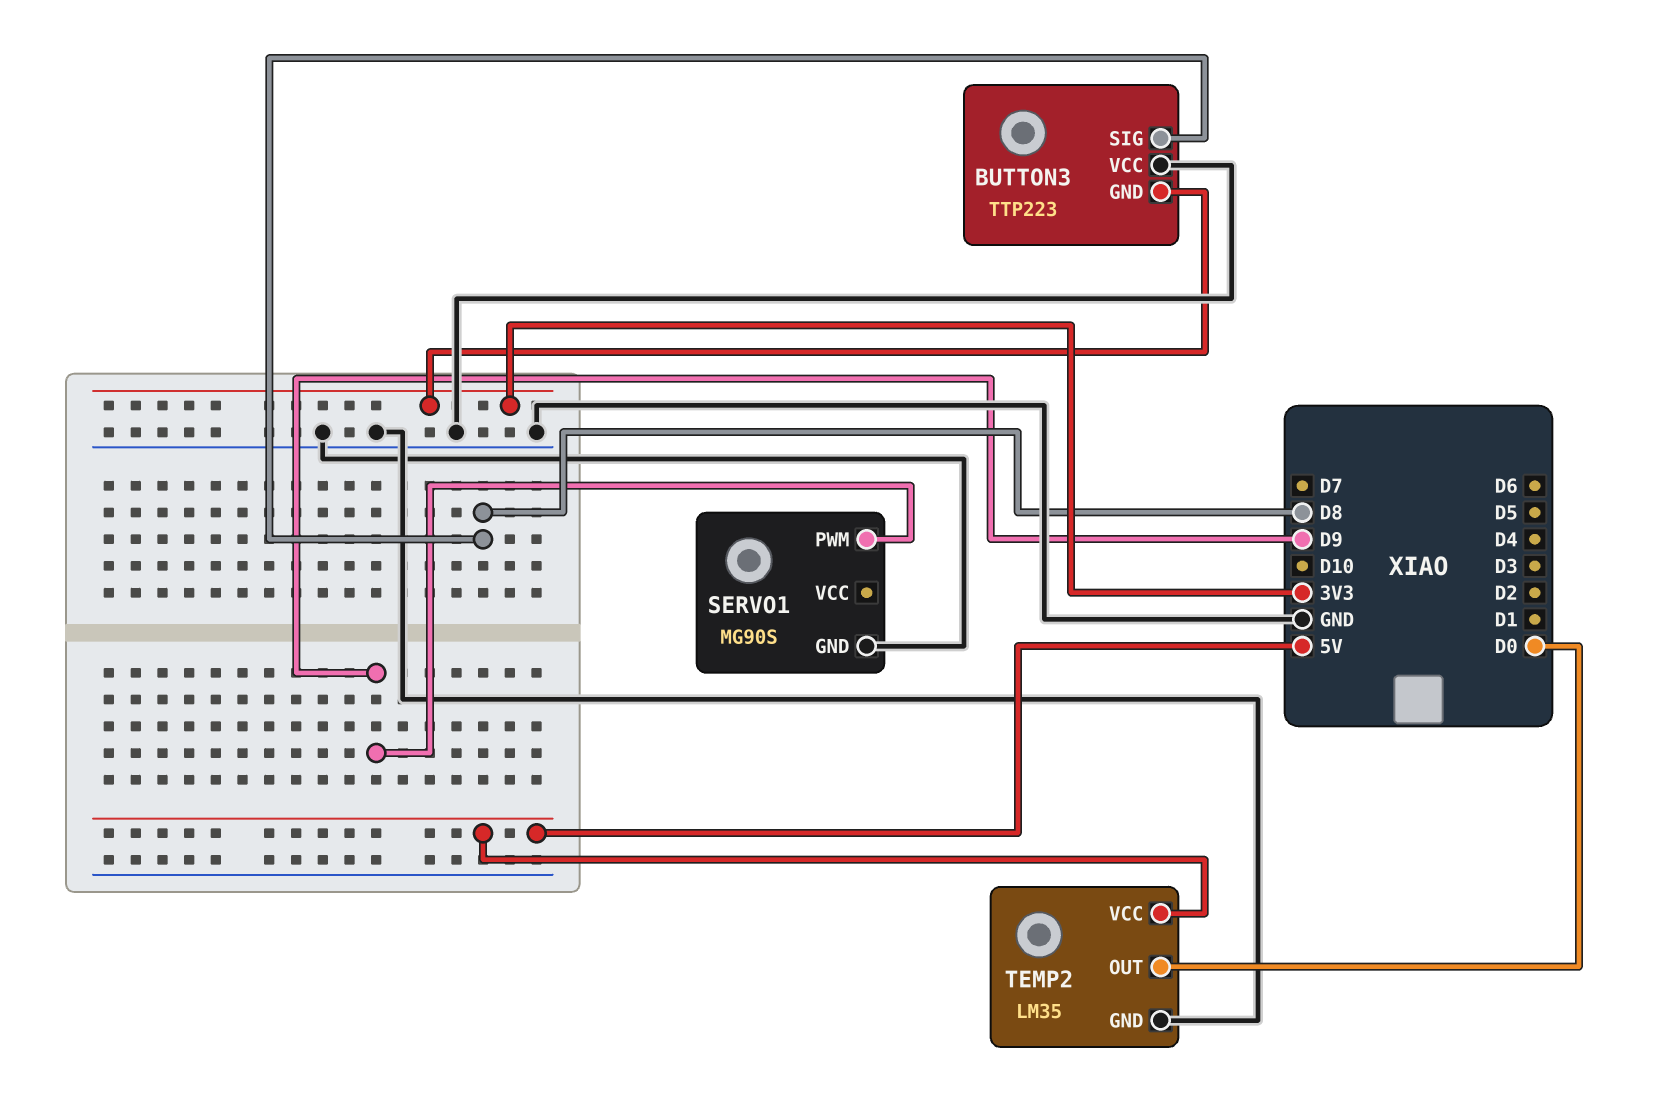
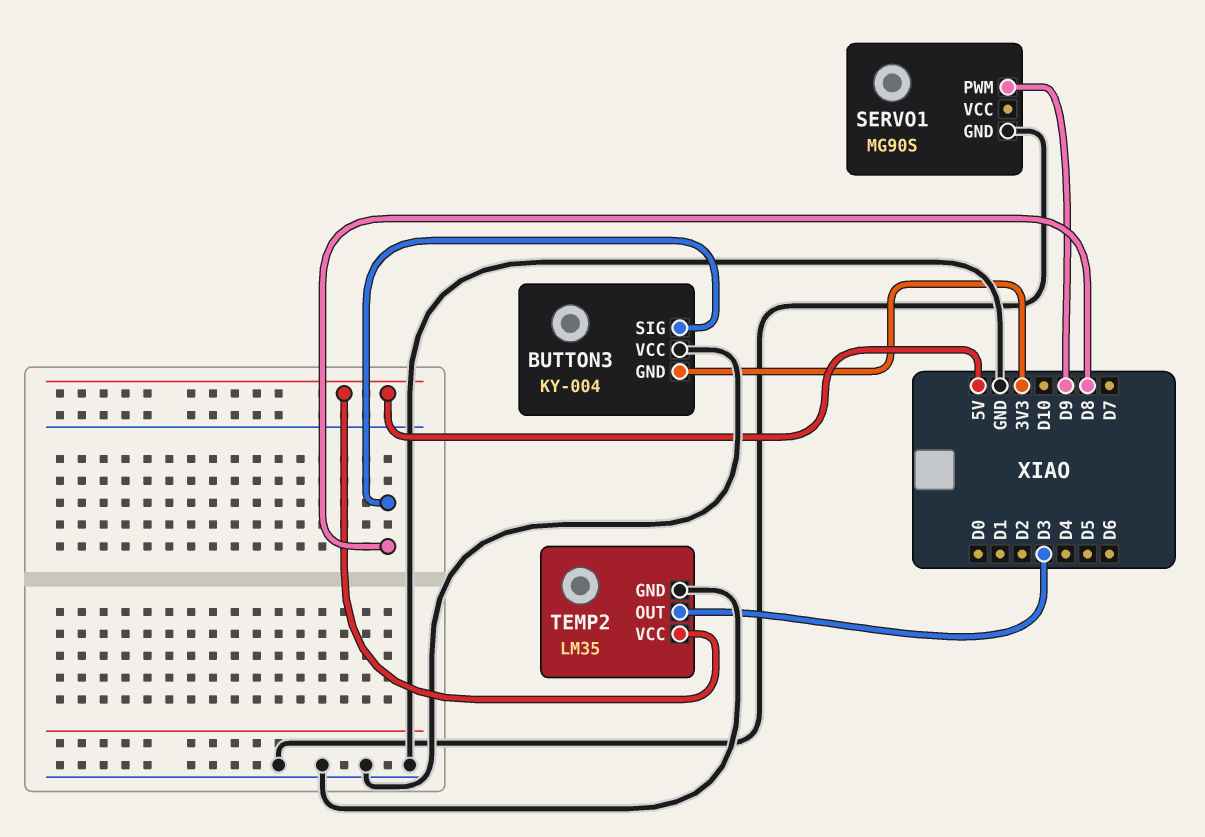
BUTTON3: TTP223 -> KY-004
TEMP2 pin OUT: D0 -> D3

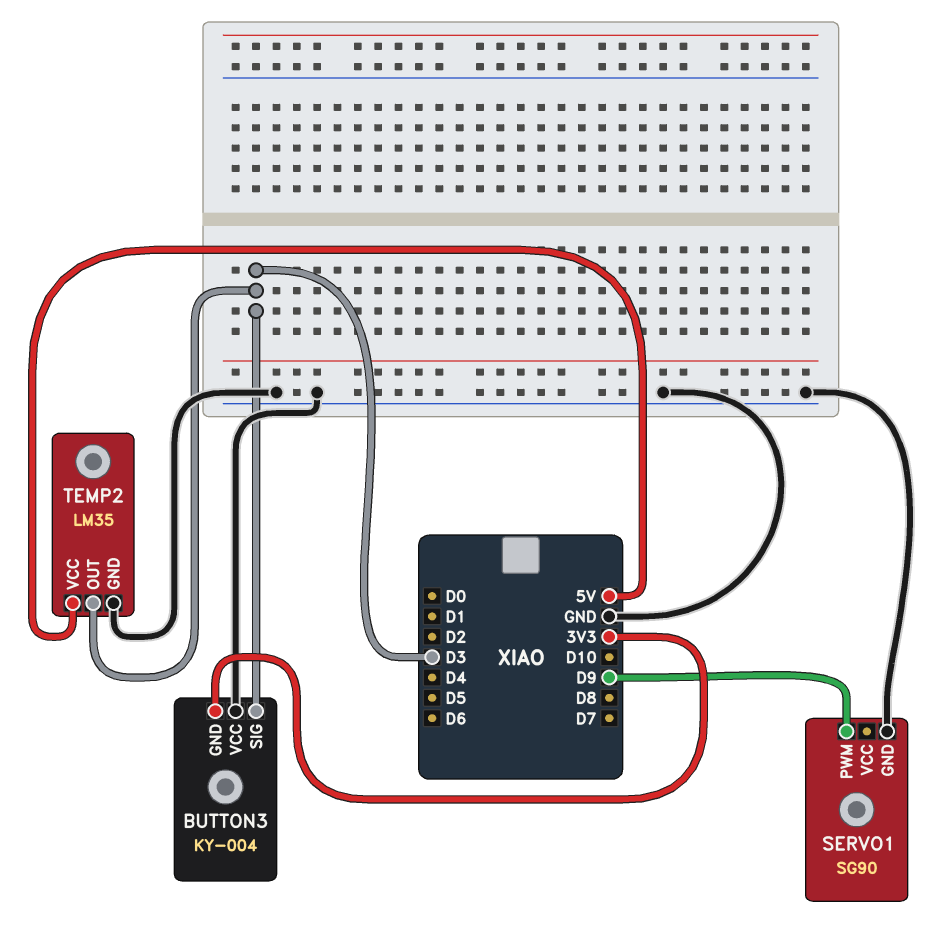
BUTTON3 pin SIG: D8 -> D3
SERVO1: MG90S -> SG90

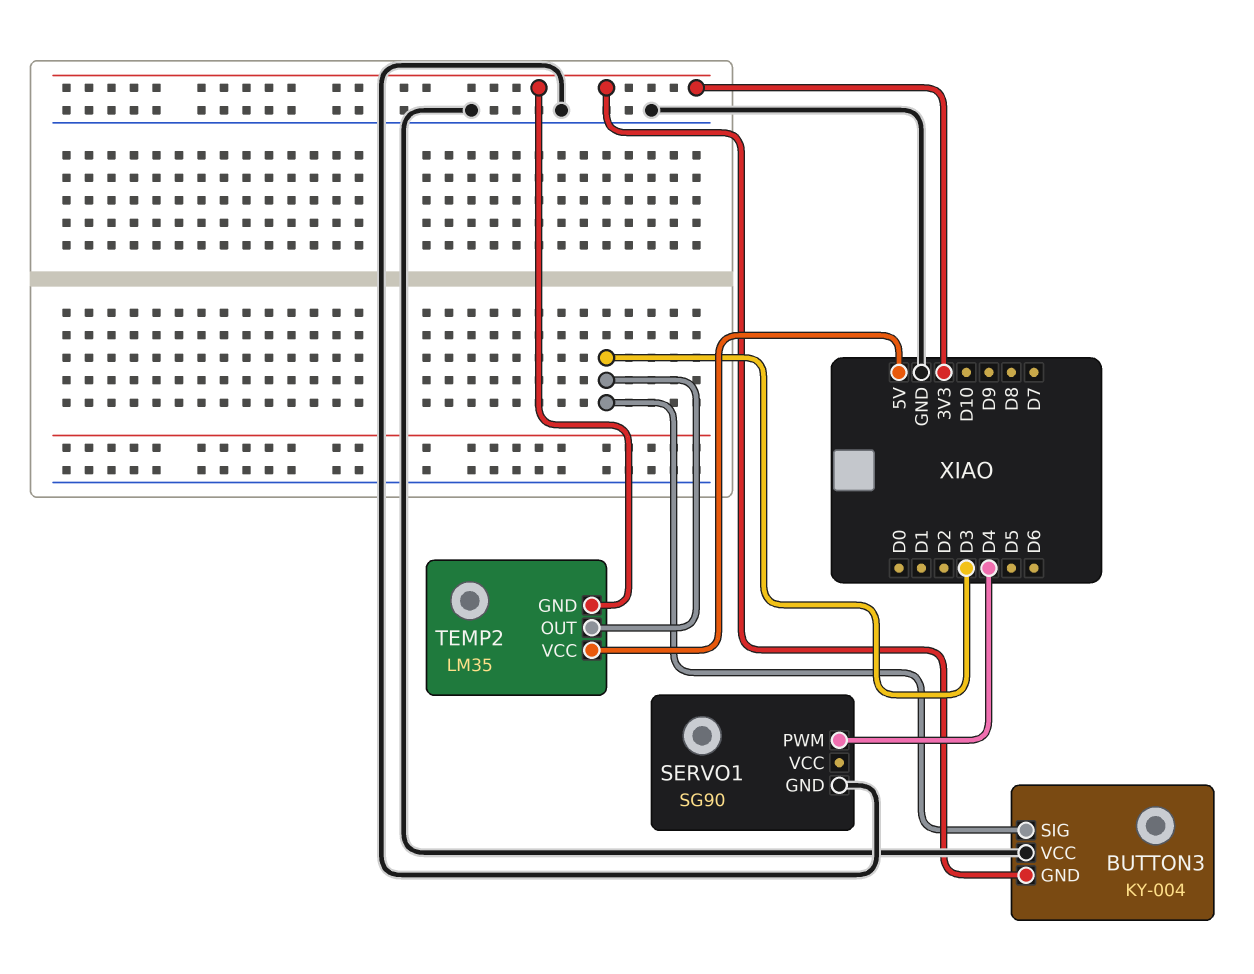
SERVO1 pin PWM: D9 -> D4
TEMP2 pin GND: GND -> 3V3

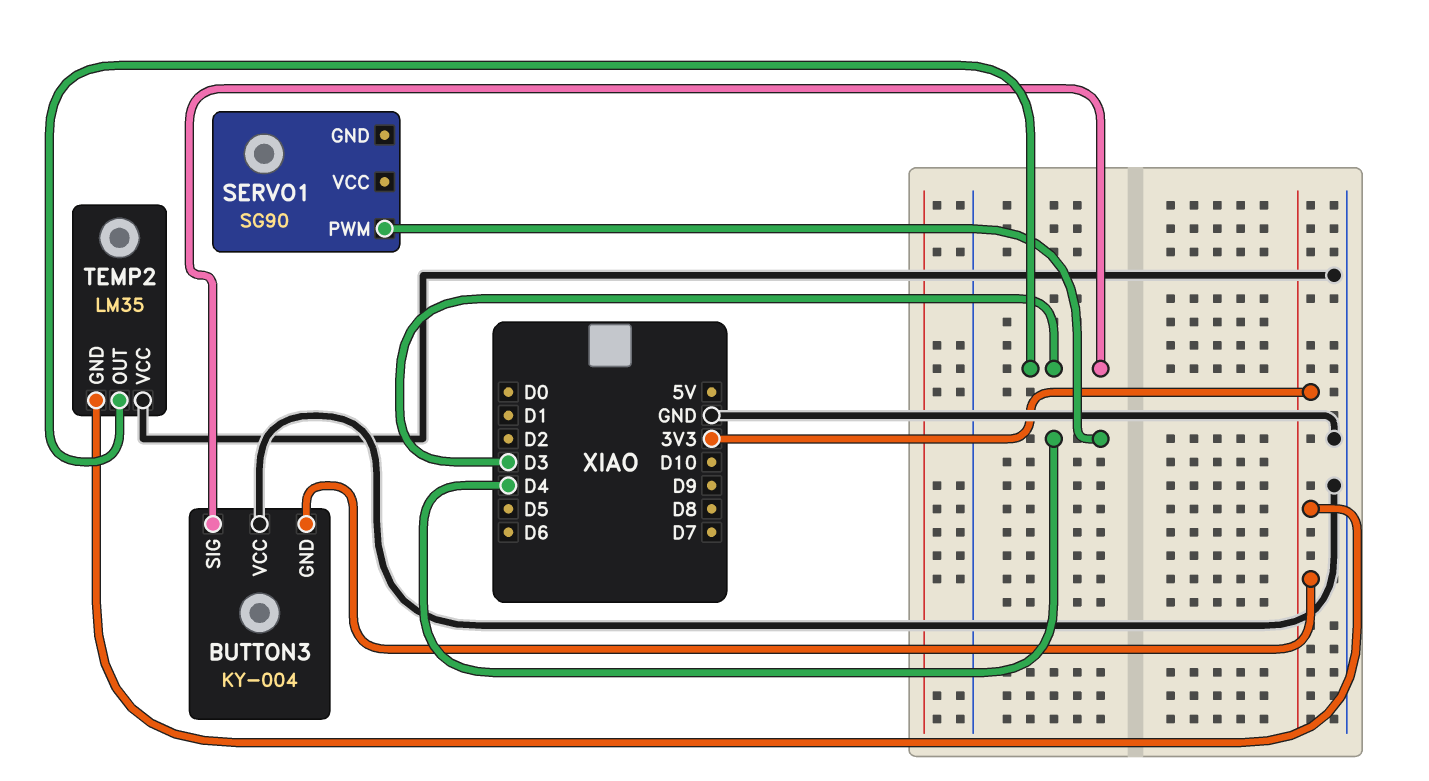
SERVO1 pin GND: GND -> none
TEMP2 pin VCC: 5V -> GND

